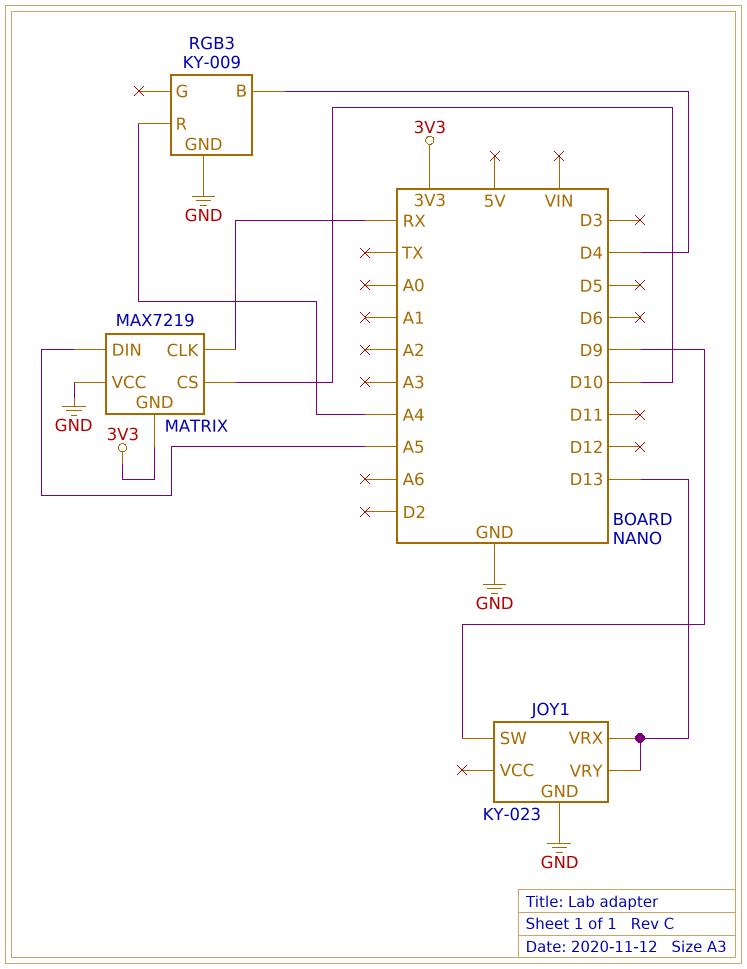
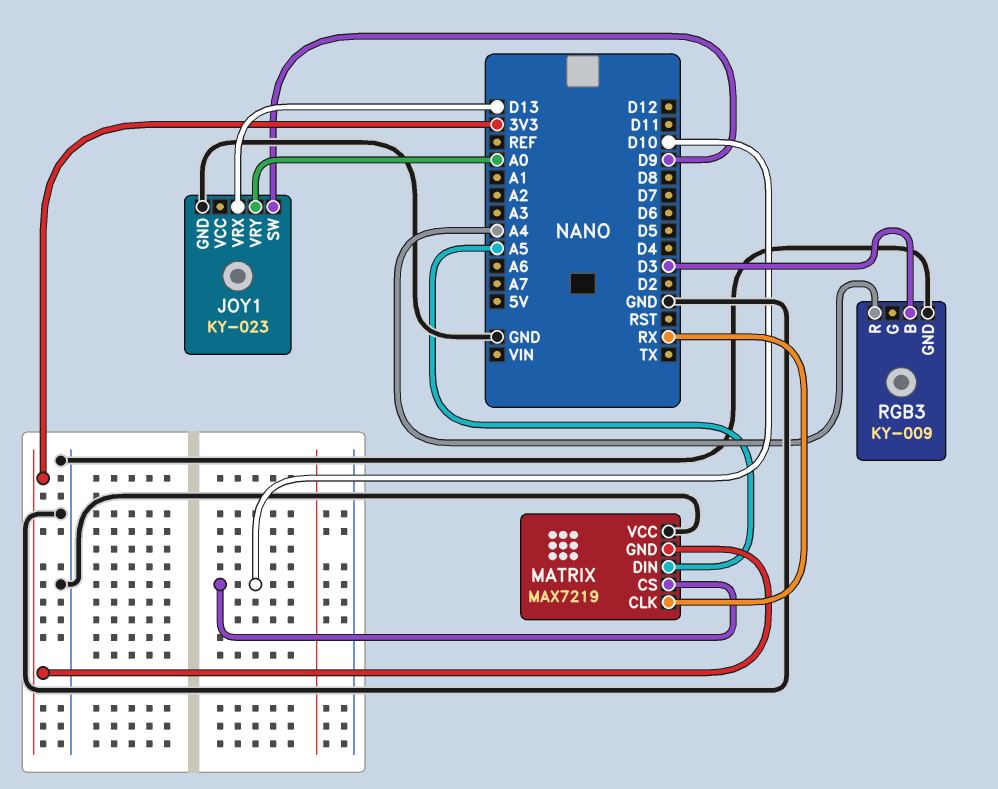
JOY1 pin VRY: D13 -> A0
RGB3 pin B: D4 -> D3

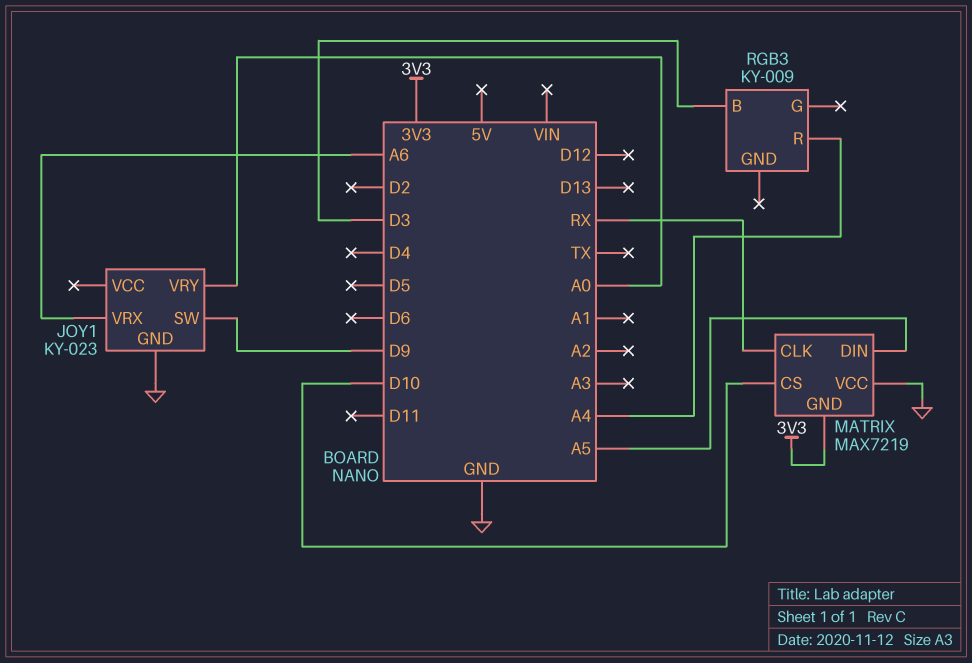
JOY1 pin VRX: D13 -> A6
RGB3 pin GND: GND -> none

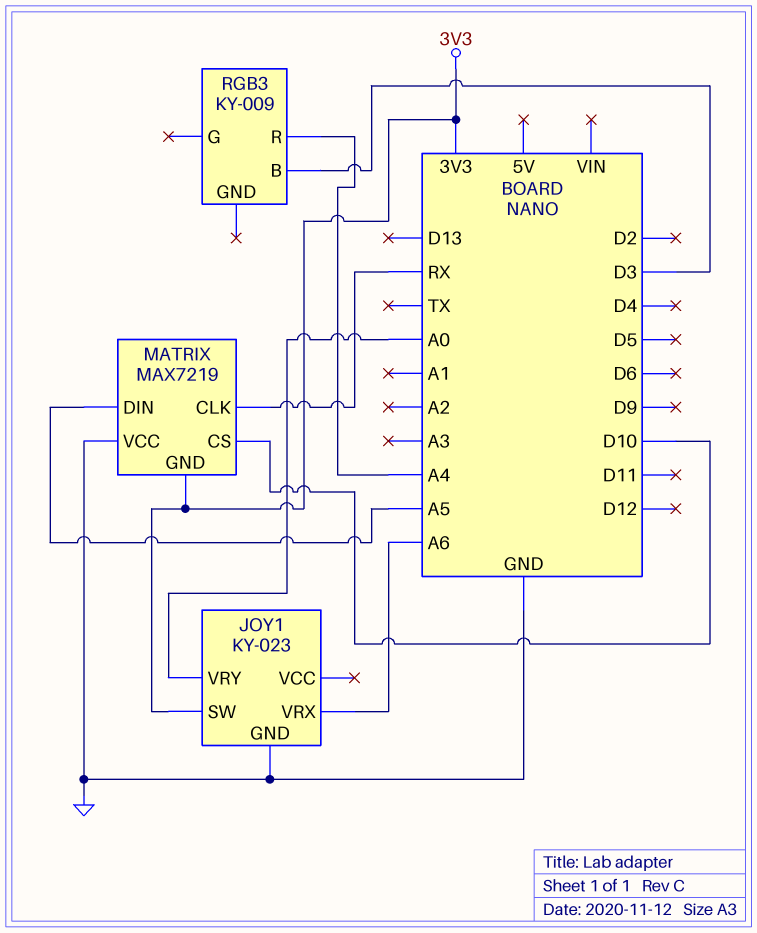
JOY1 pin SW: D9 -> 3V3

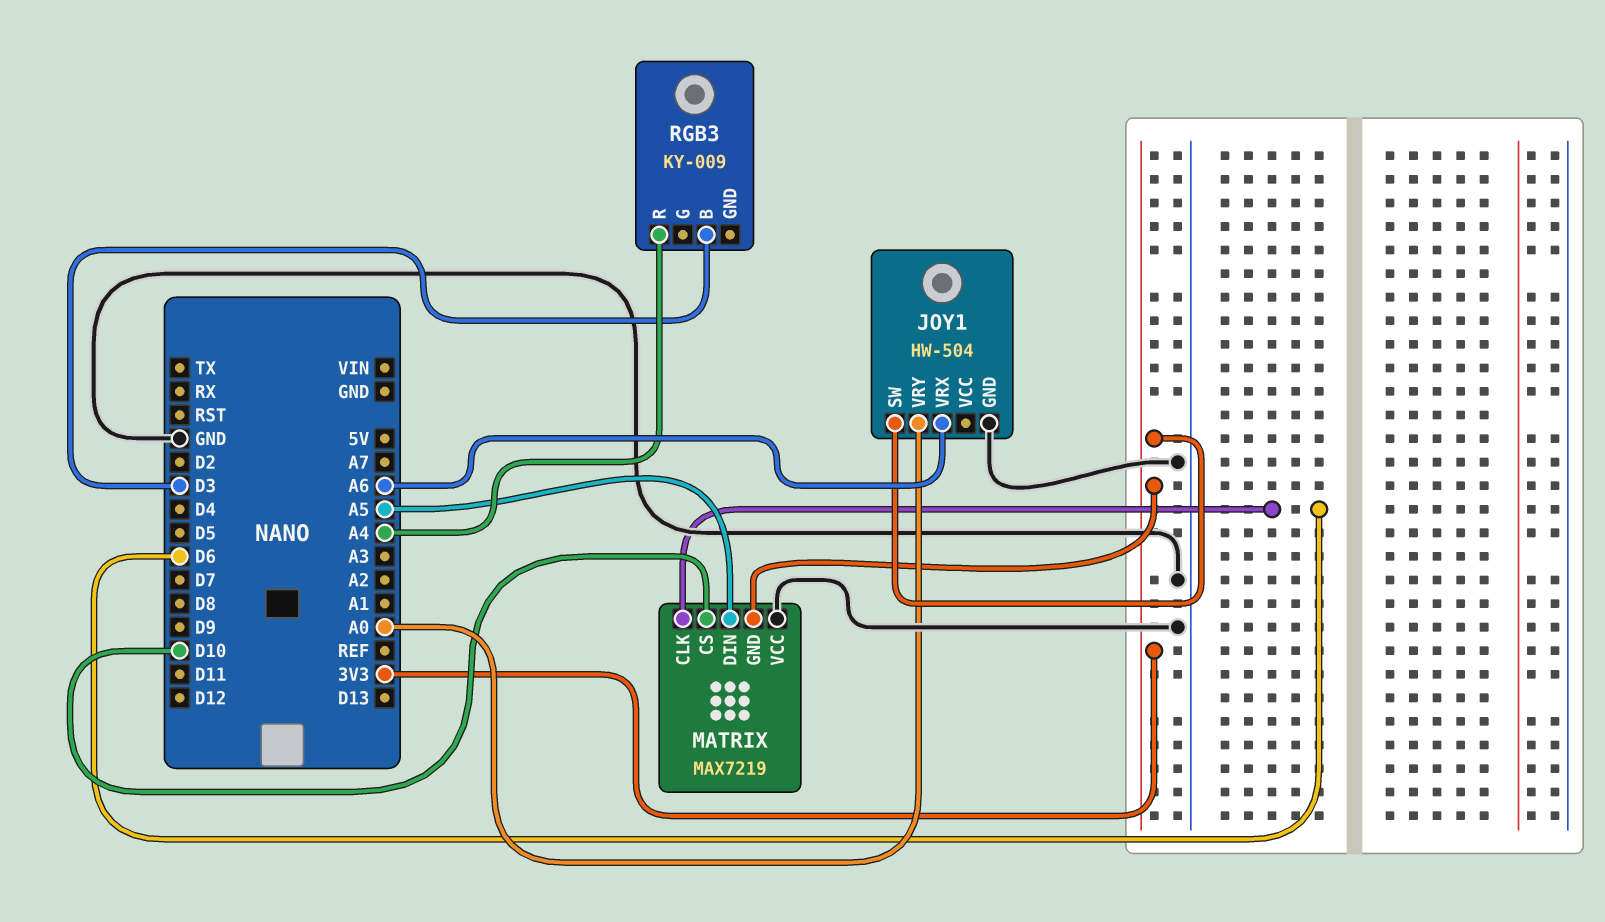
JOY1: KY-023 -> HW-504
MATRIX pin CLK: RX -> D6

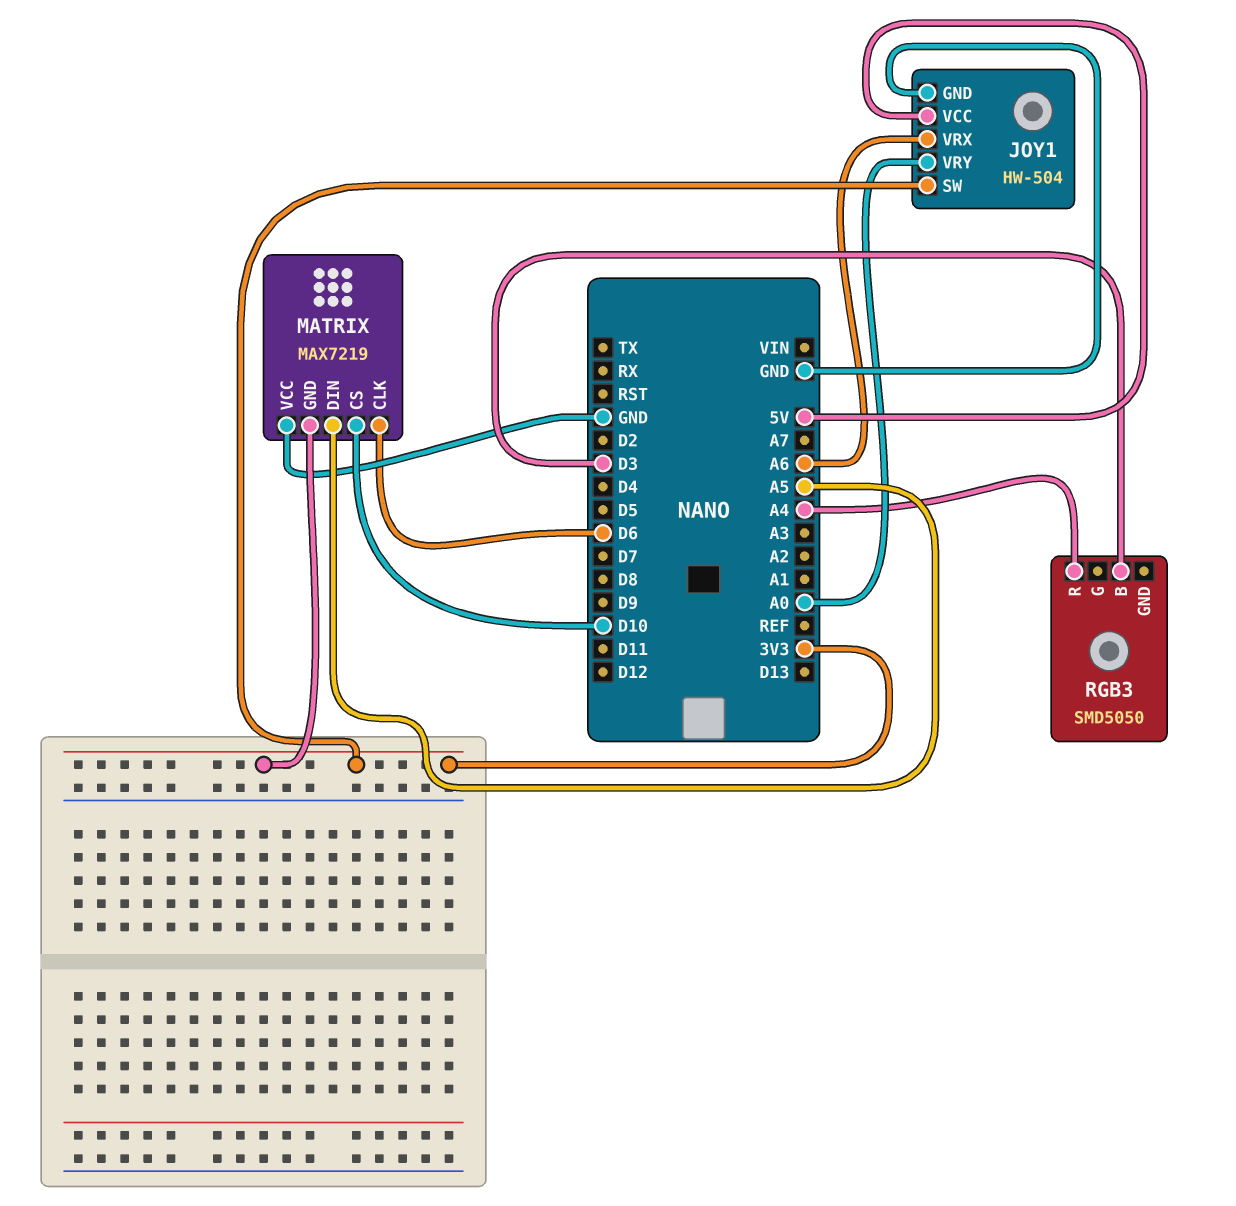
JOY1 pin VCC: none -> 5V
RGB3: KY-009 -> SMD5050

